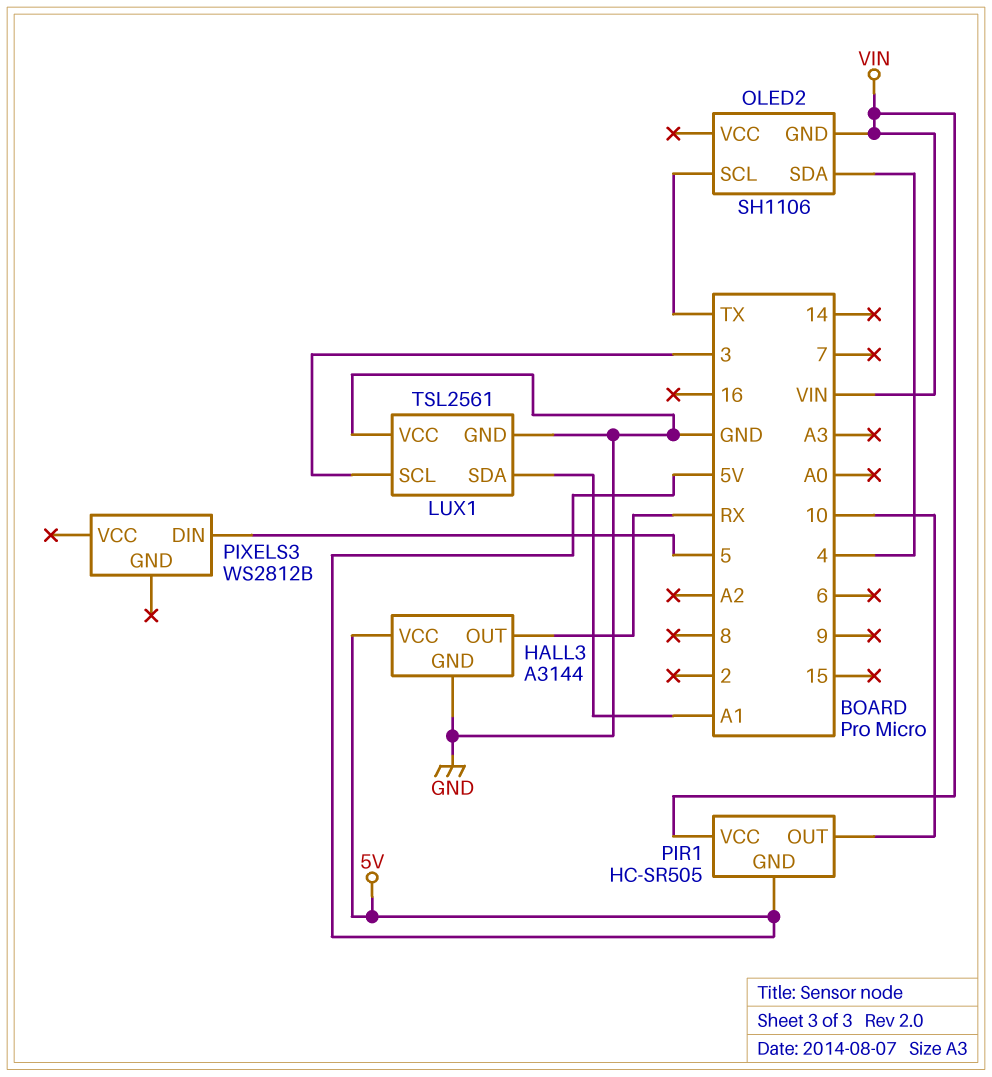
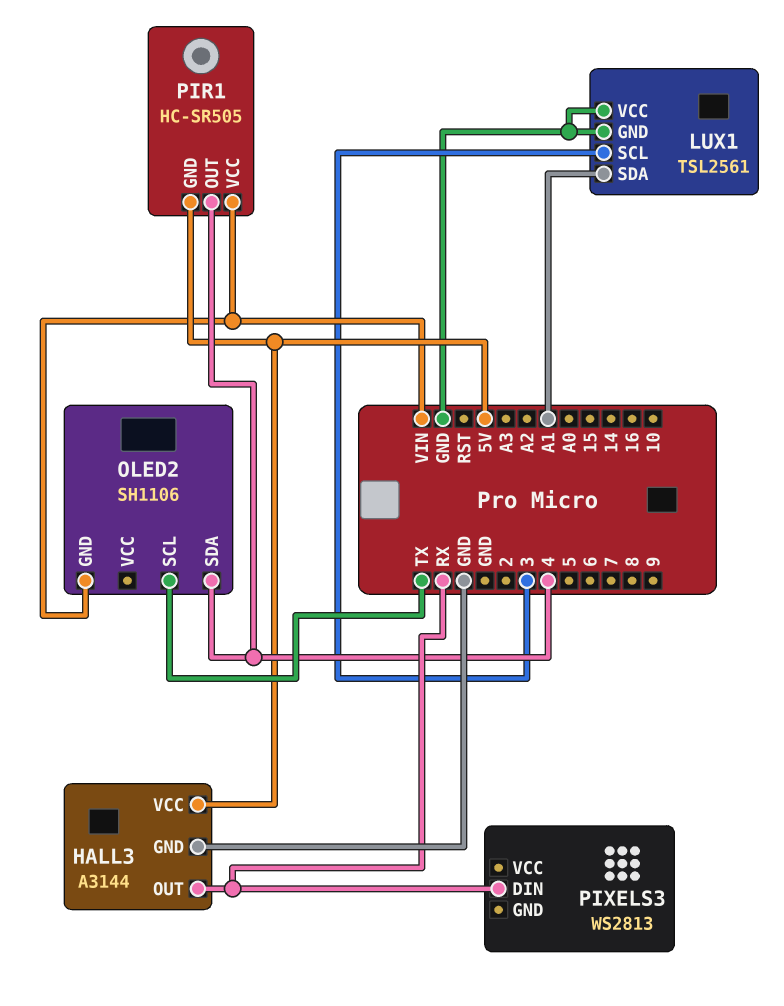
PIR1 pin OUT: 10 -> 4
PIXELS3: WS2812B -> WS2813
PIXELS3 pin DIN: 5 -> RX

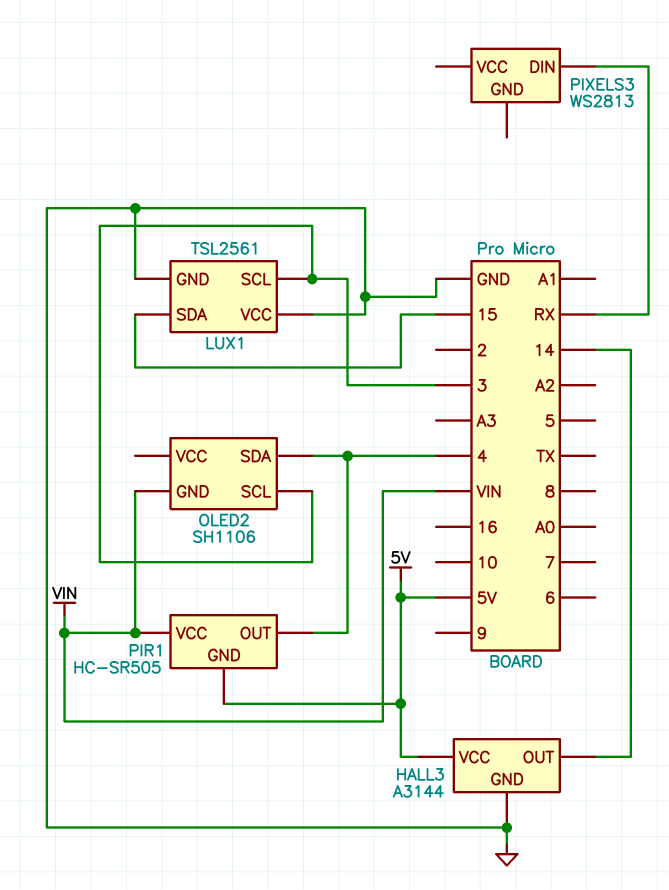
HALL3 pin OUT: RX -> 14
LUX1 pin SDA: A1 -> 15
OLED2 pin SCL: TX -> 3

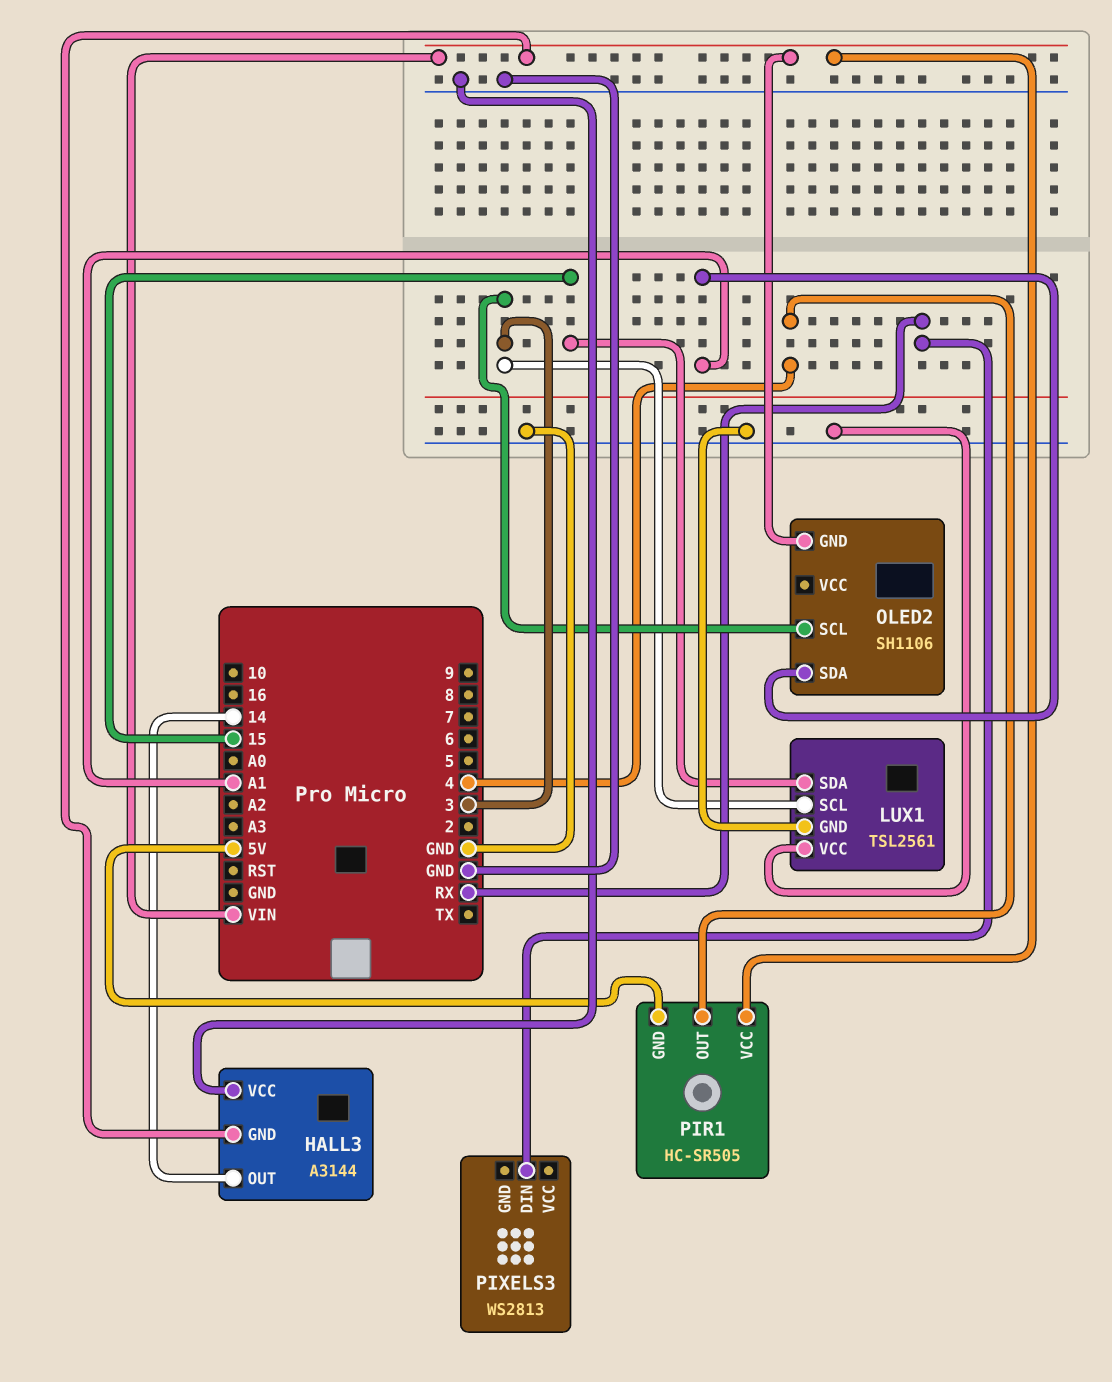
HALL3 pin GND: GND -> VIN
HALL3 pin VCC: 5V -> GND
OLED2 pin SDA: 4 -> A1

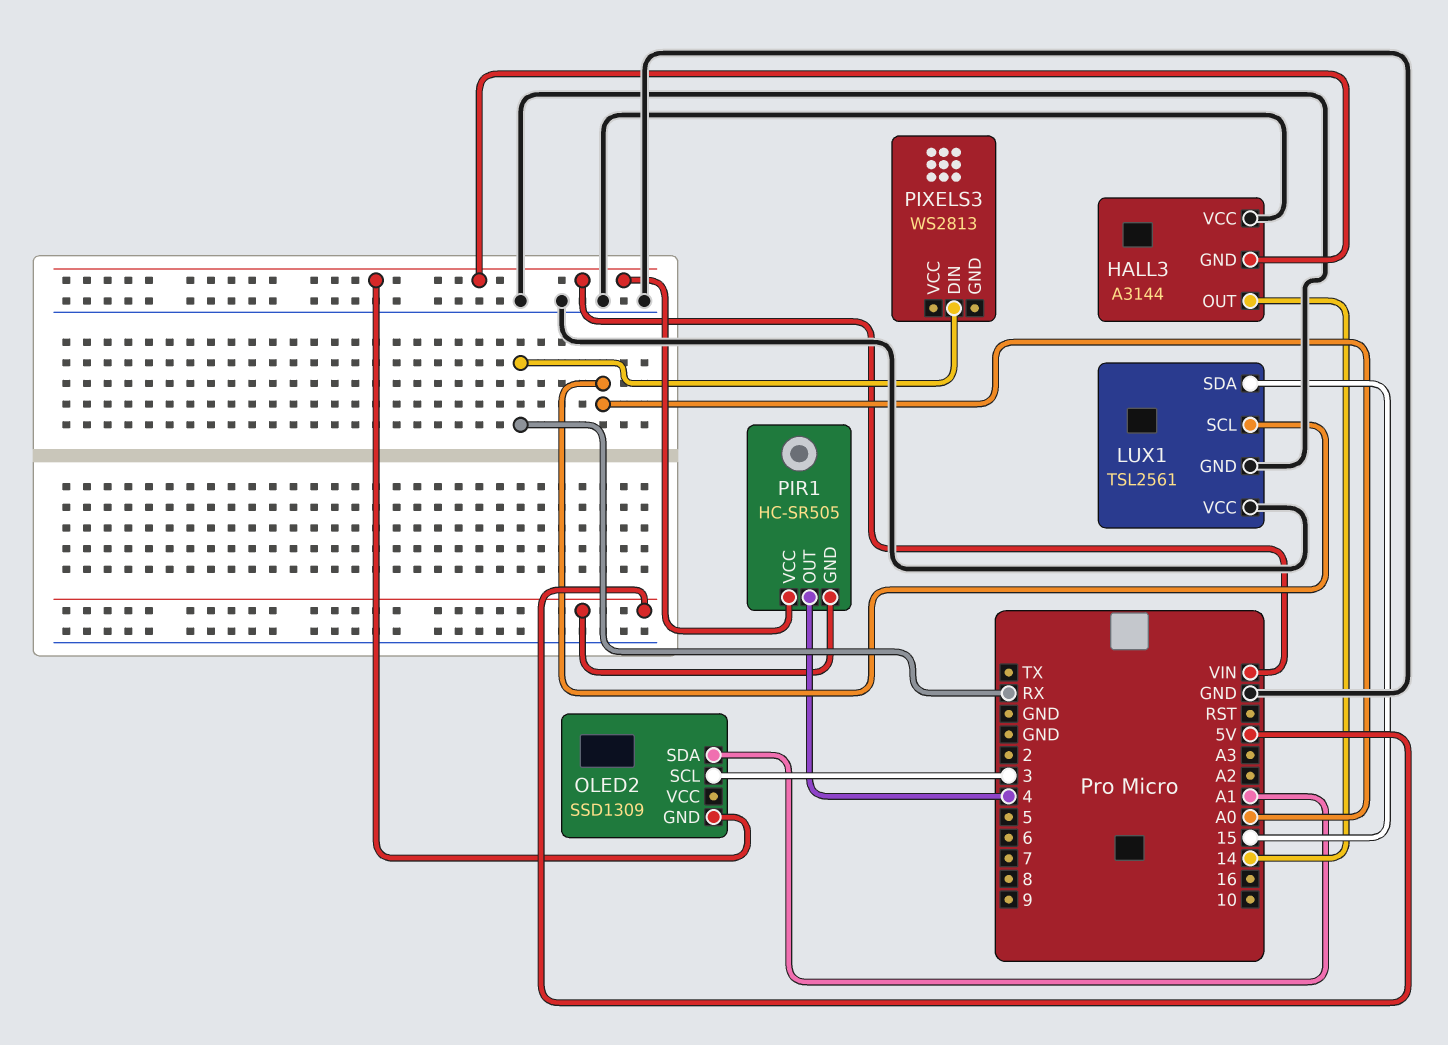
LUX1 pin SCL: 3 -> A0
OLED2: SH1106 -> SSD1309

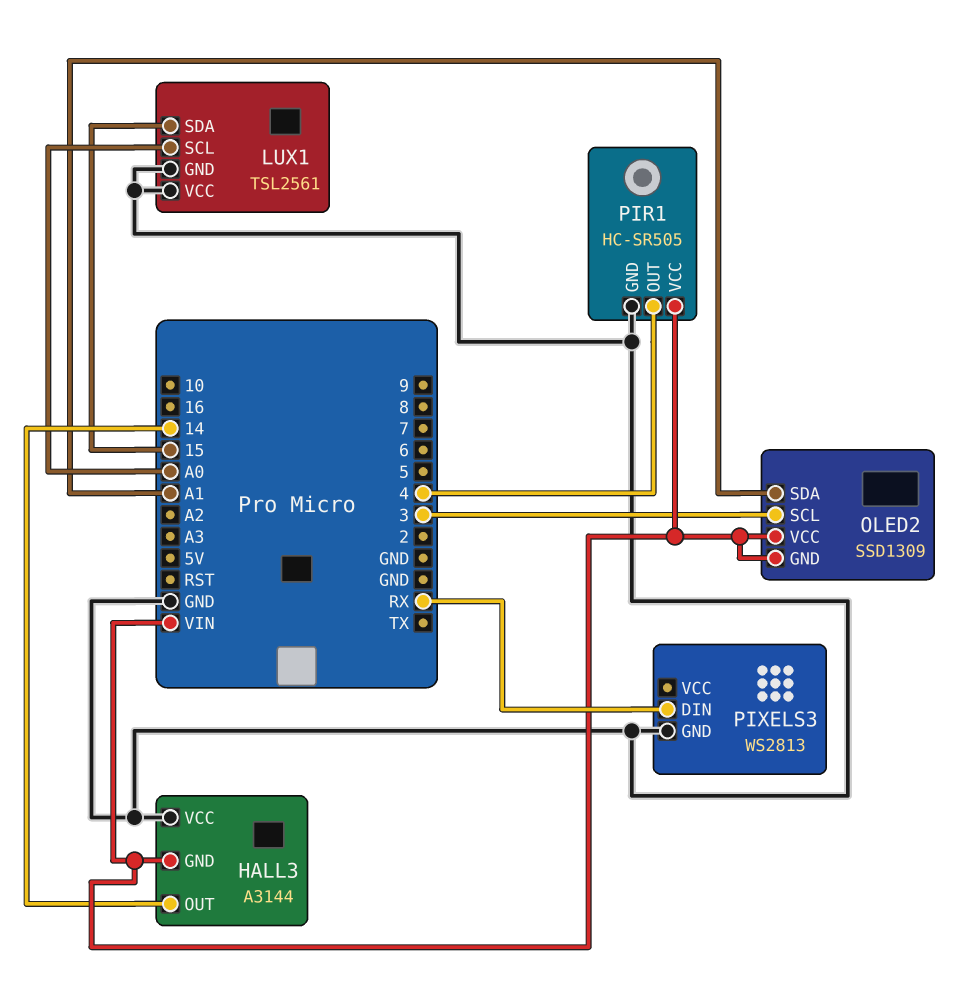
OLED2 pin VCC: none -> VIN
PIR1 pin GND: 5V -> GND
PIXELS3 pin GND: none -> GND

